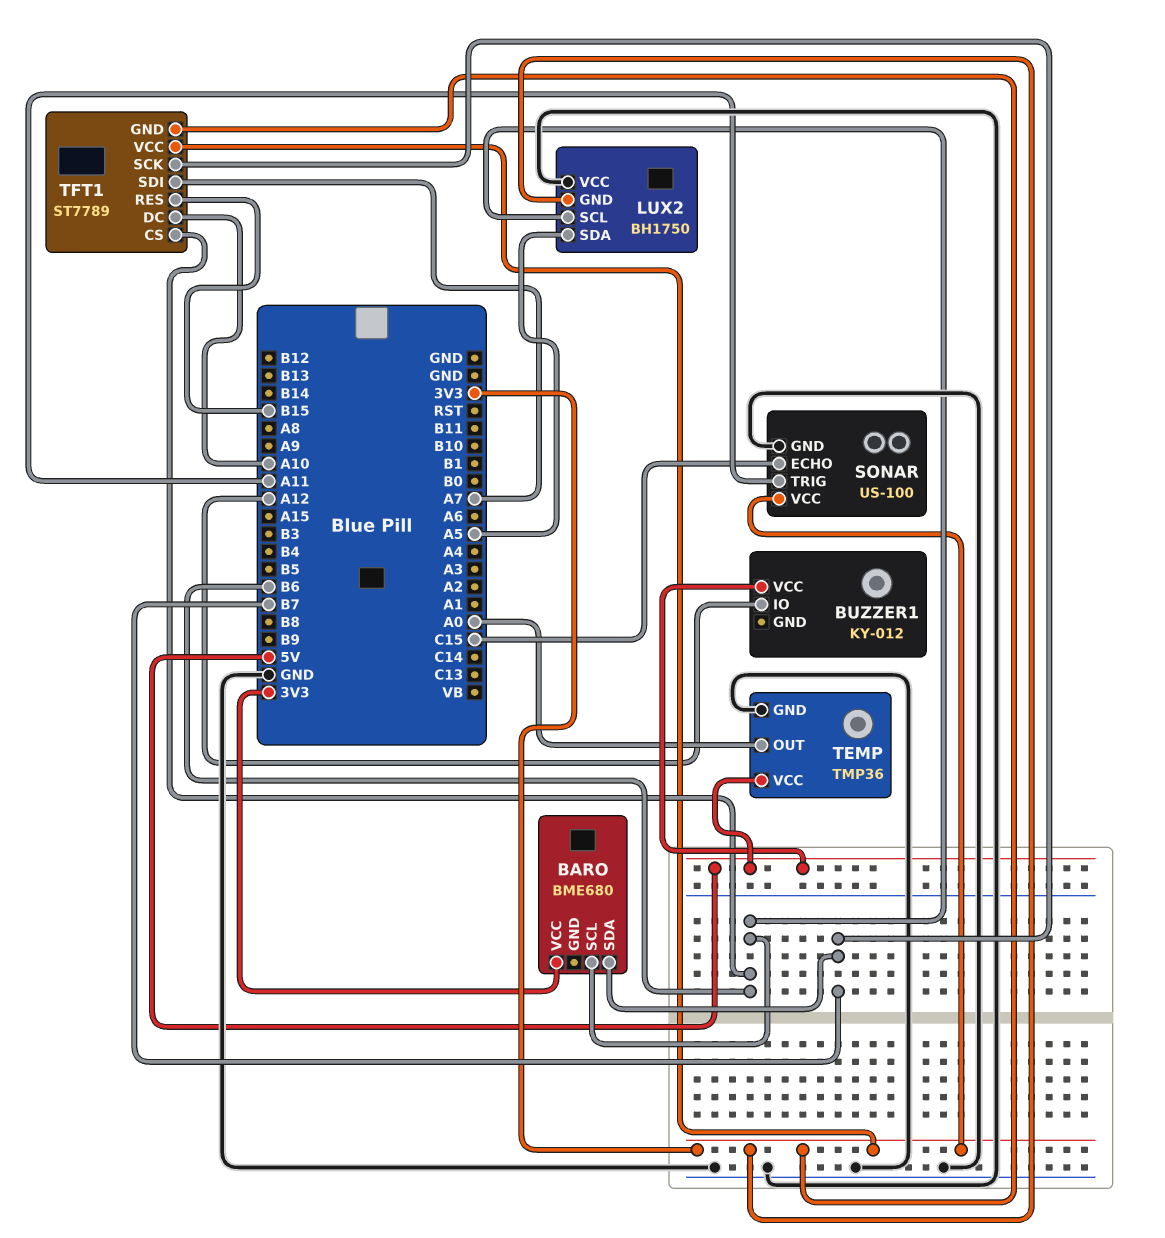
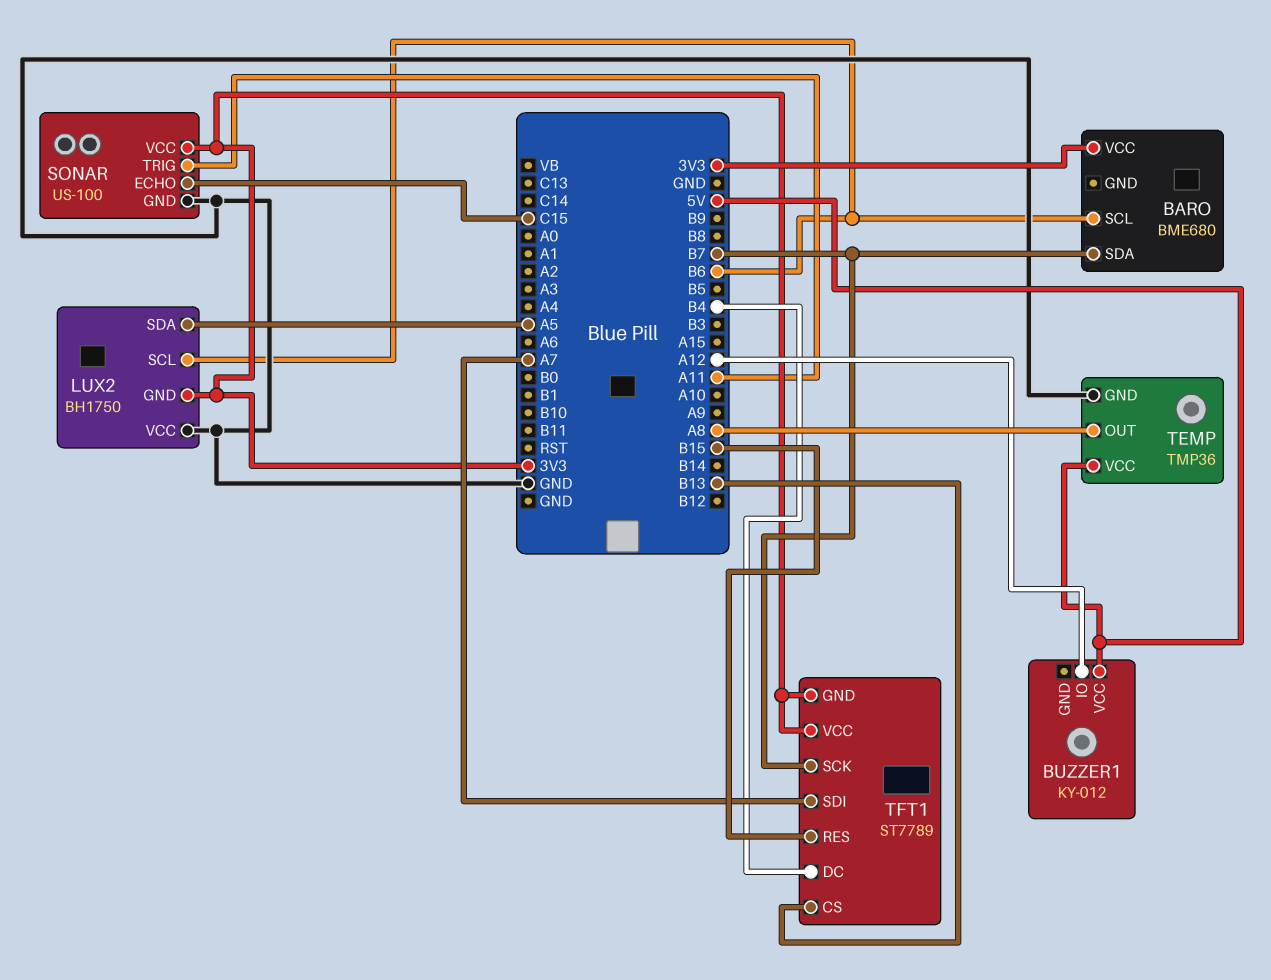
TEMP pin OUT: A0 -> A8
TFT1 pin CS: B6 -> B13
TFT1 pin DC: A10 -> B4

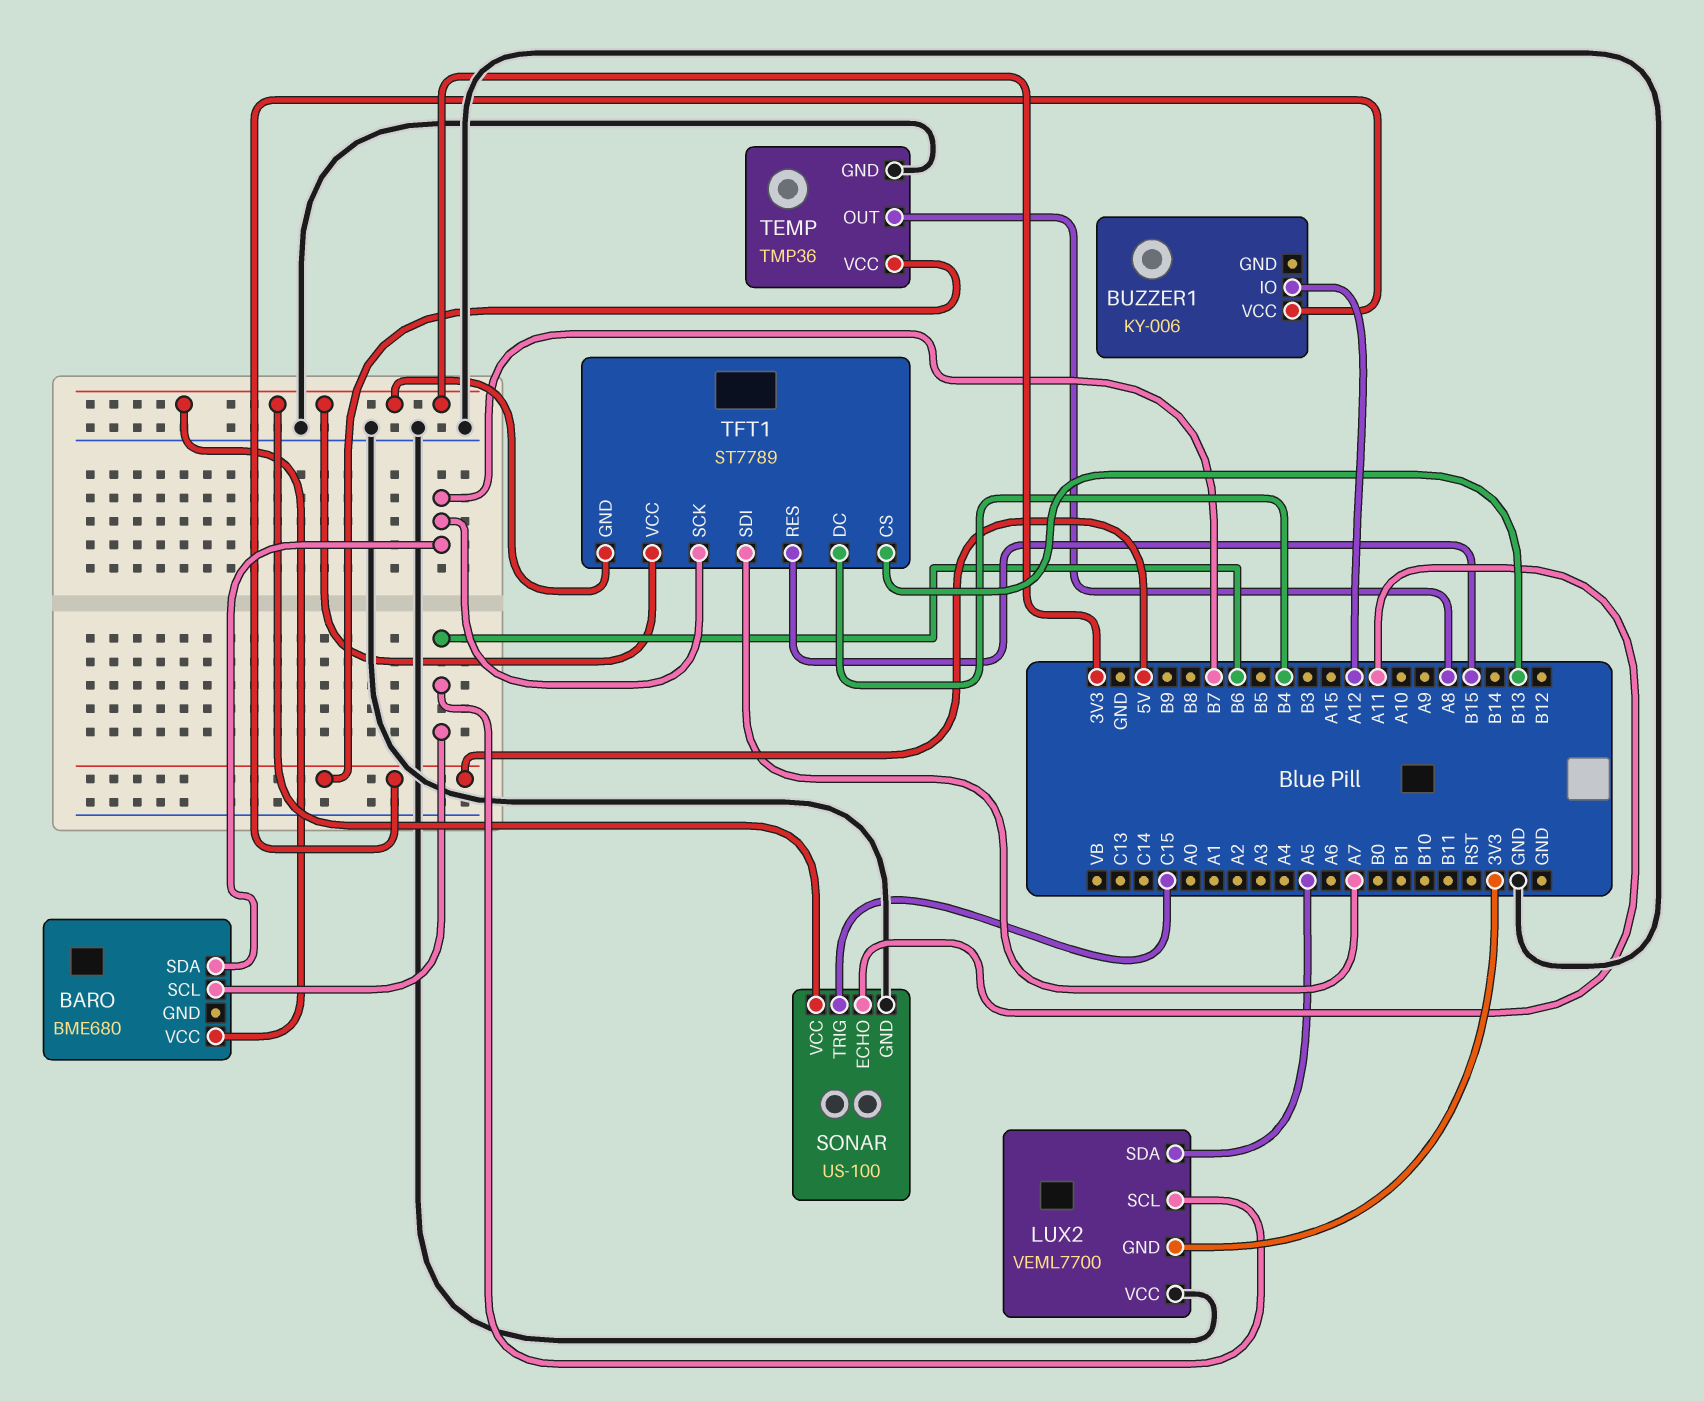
BUZZER1: KY-012 -> KY-006
LUX2: BH1750 -> VEML7700
SONAR pin ECHO: C15 -> A11
SONAR pin TRIG: A11 -> C15

